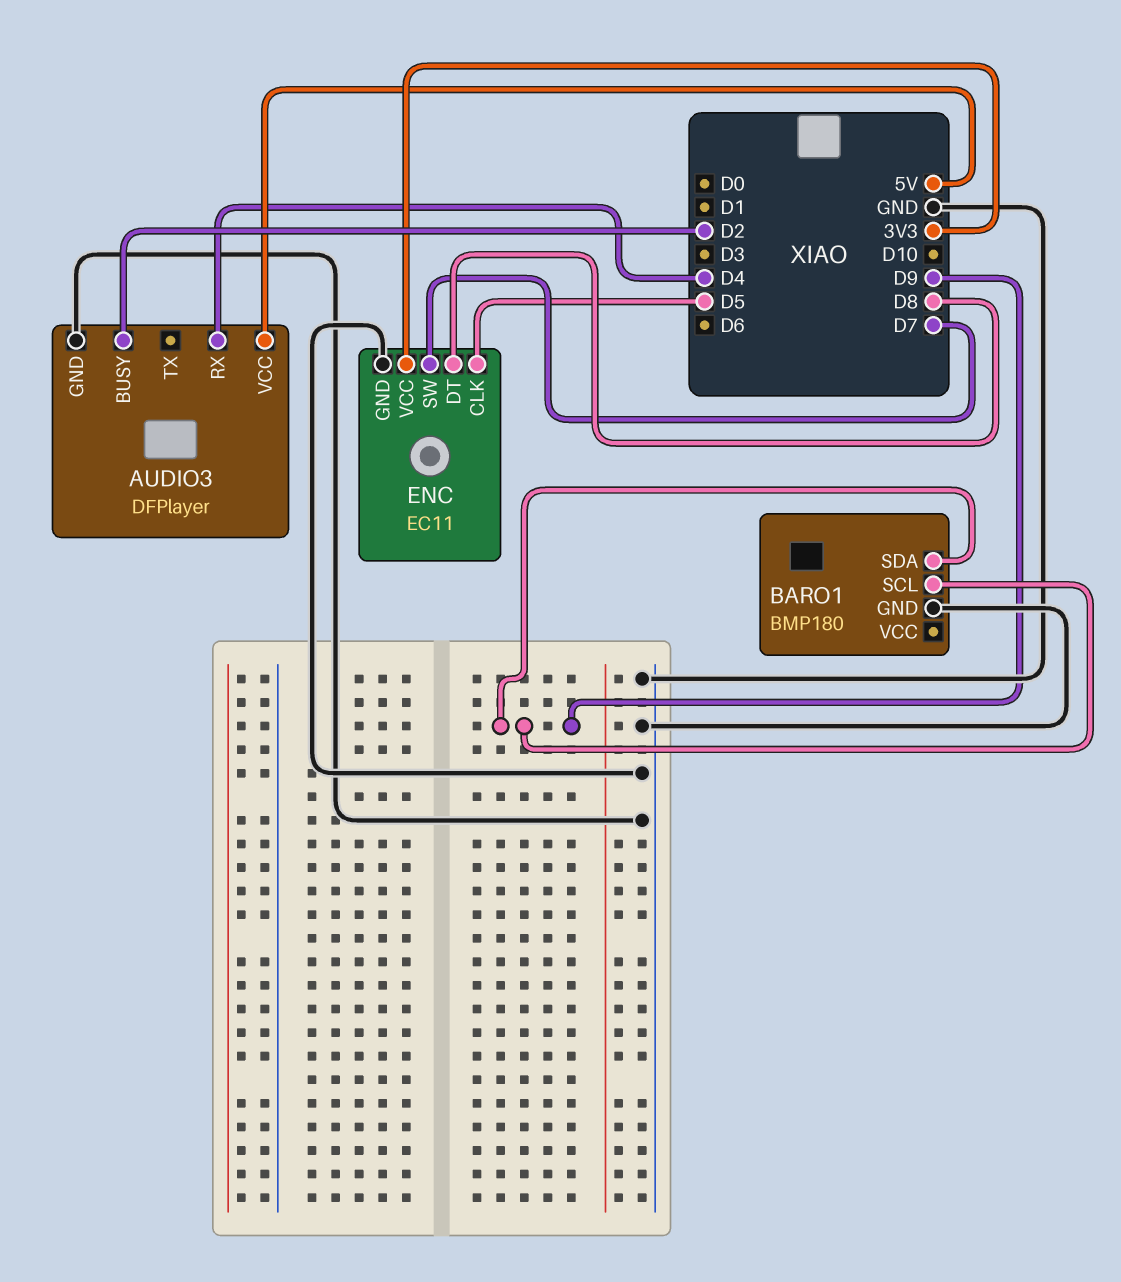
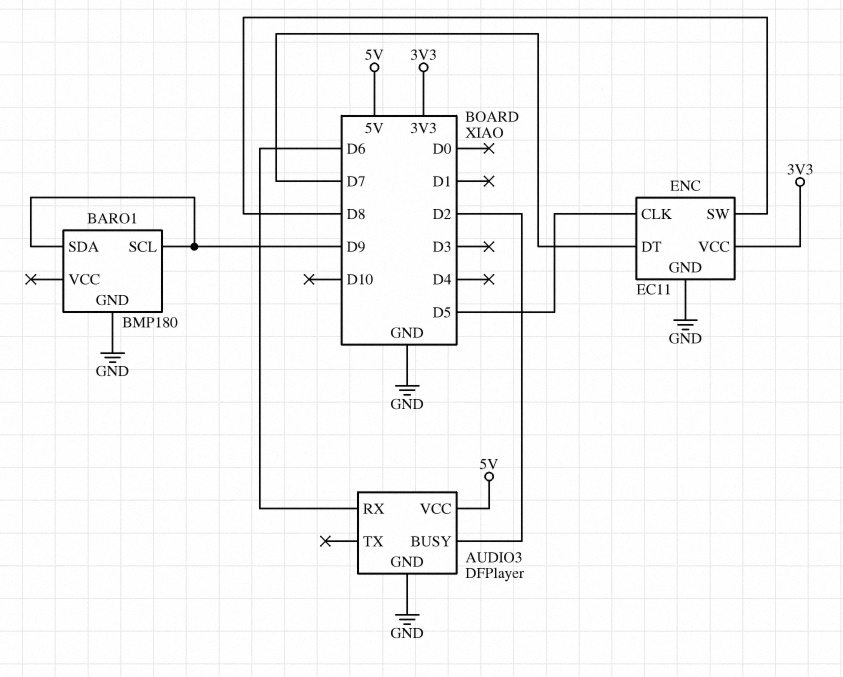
AUDIO3 pin RX: D4 -> D6
ENC pin DT: D8 -> D7
ENC pin SW: D7 -> D8

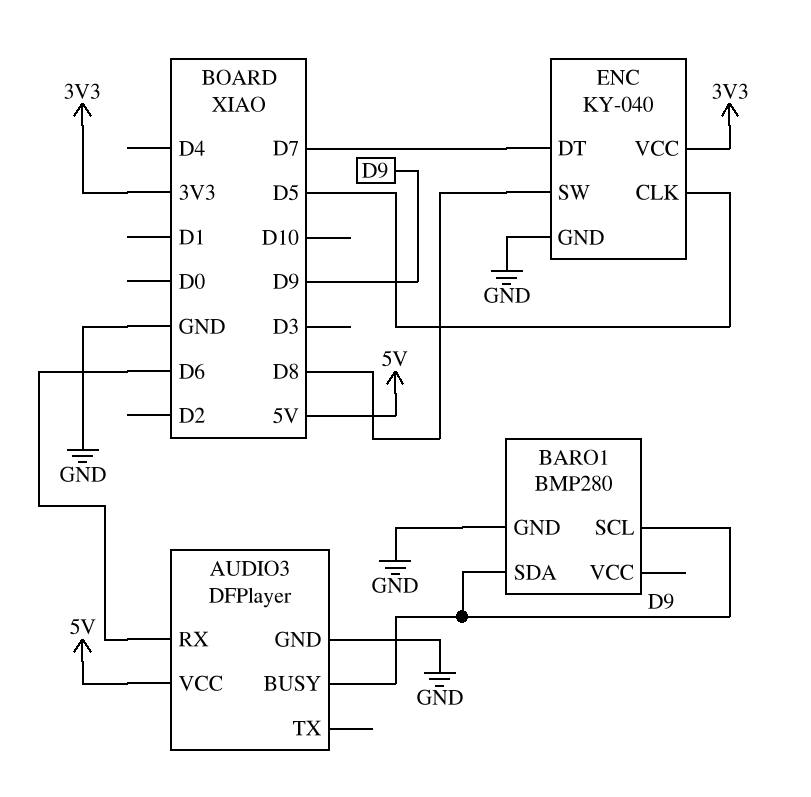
AUDIO3 pin BUSY: D2 -> D9
BARO1: BMP180 -> BMP280
ENC: EC11 -> KY-040

